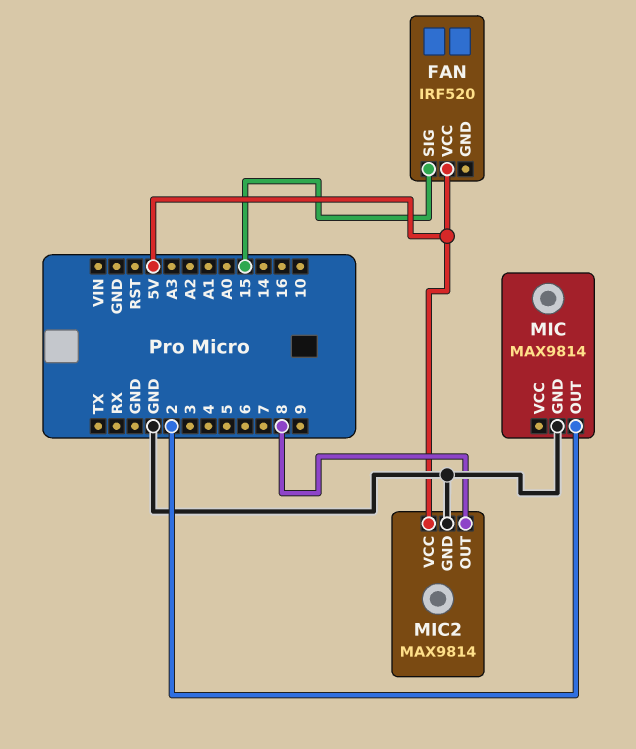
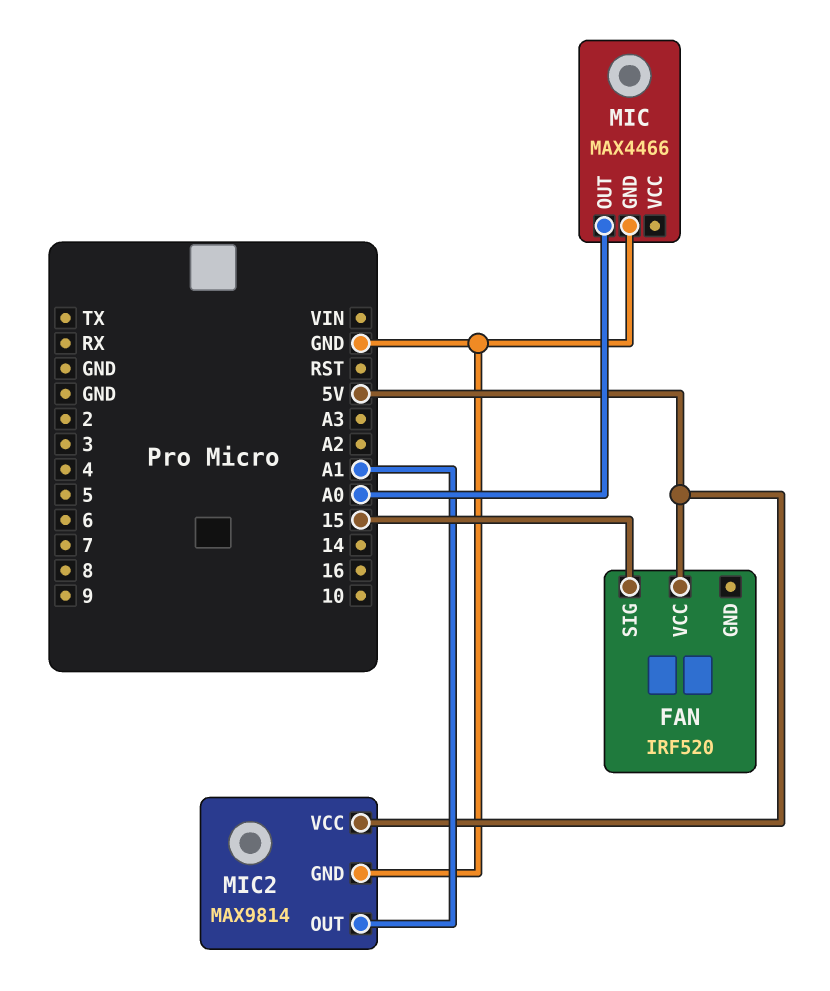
MIC: MAX9814 -> MAX4466
MIC pin OUT: 2 -> A0
MIC2 pin OUT: 8 -> A1

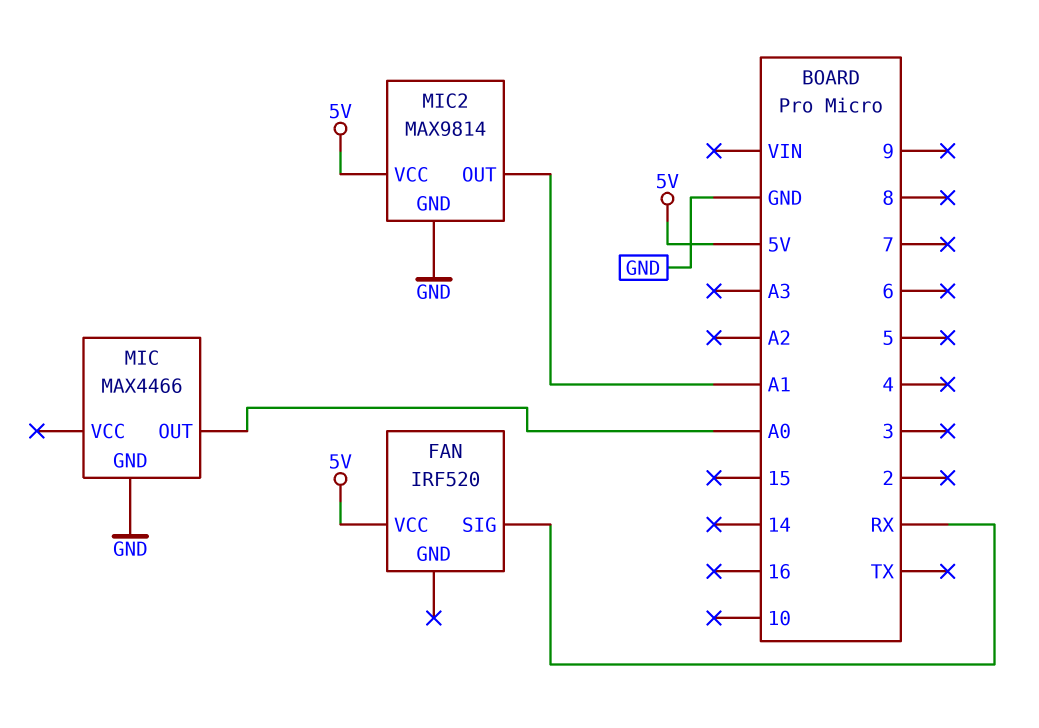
FAN pin SIG: 15 -> RX

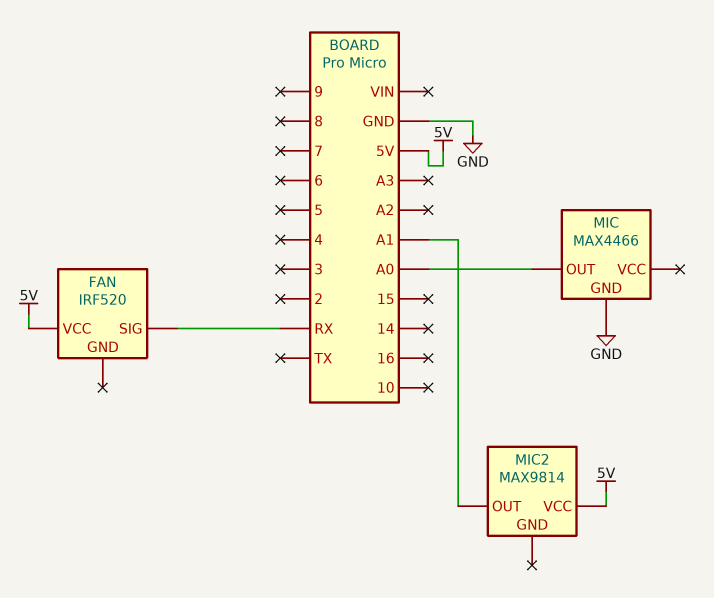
MIC2 pin GND: GND -> none

